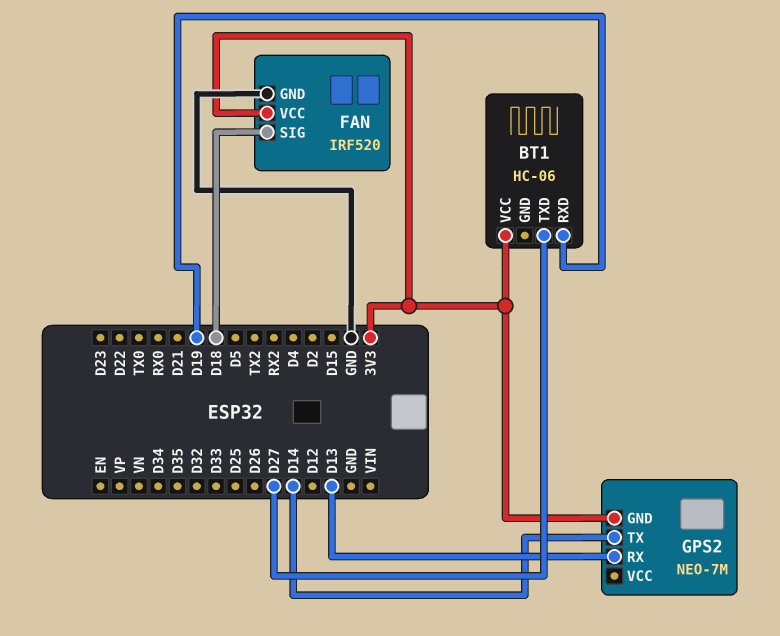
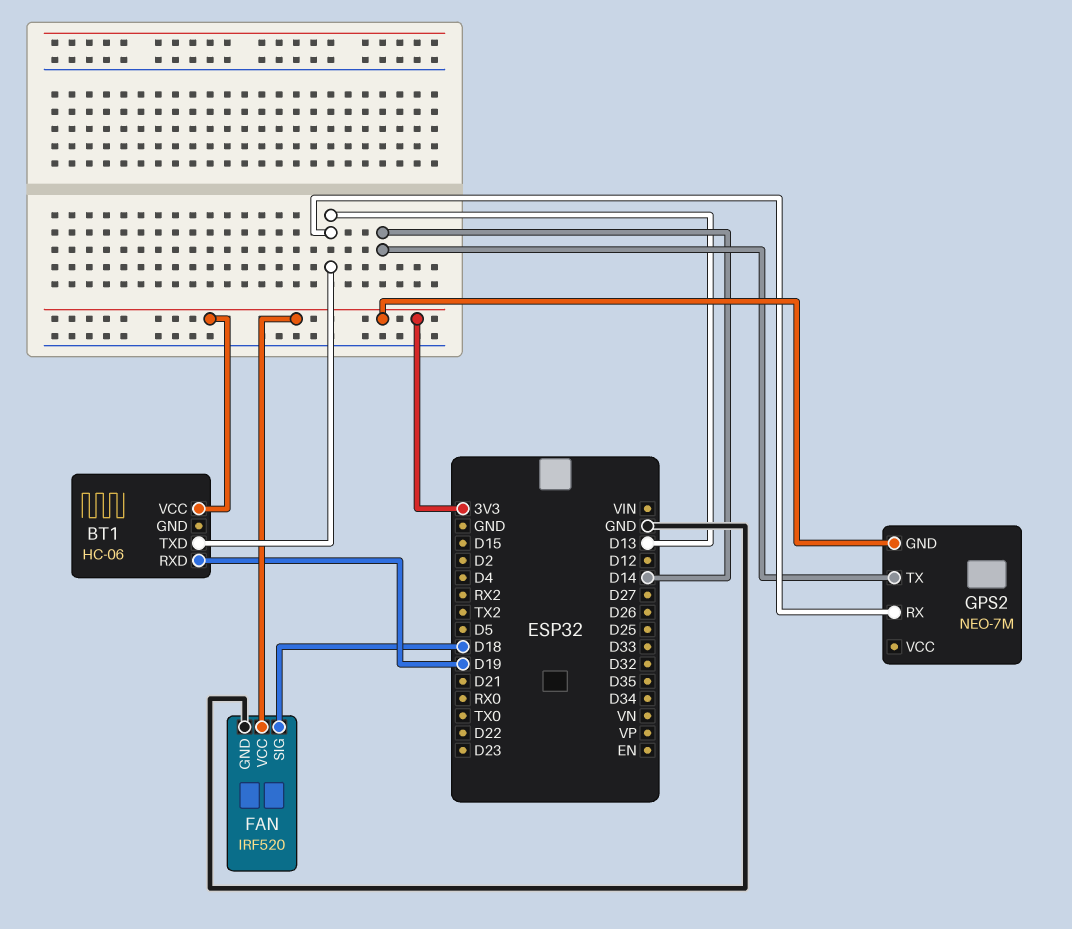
BT1 pin TXD: D27 -> D13

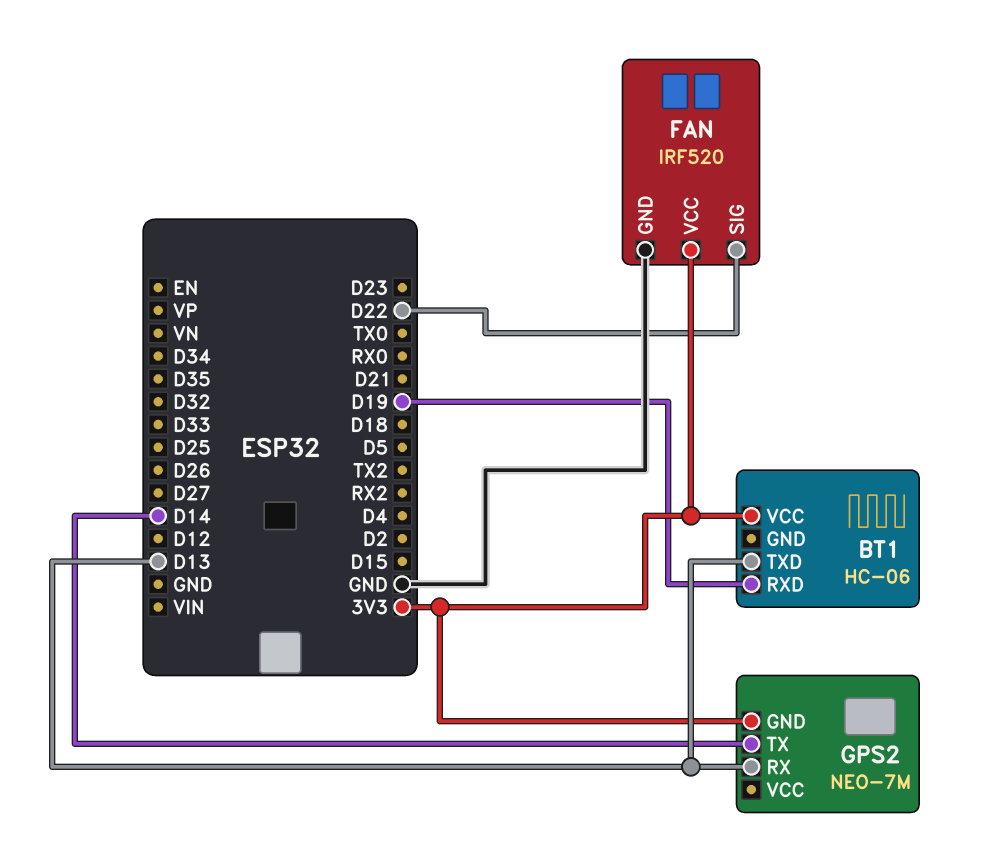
FAN pin SIG: D18 -> D22

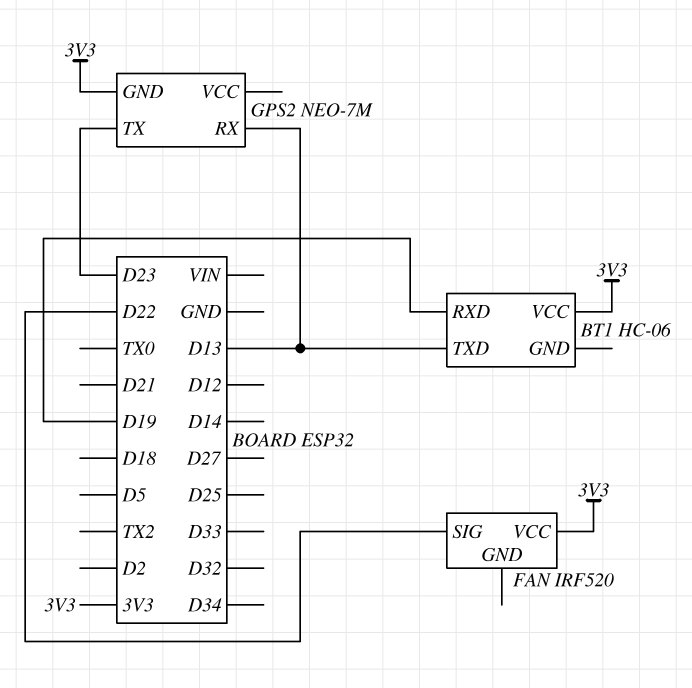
FAN pin GND: GND -> none
GPS2 pin TX: D14 -> D23

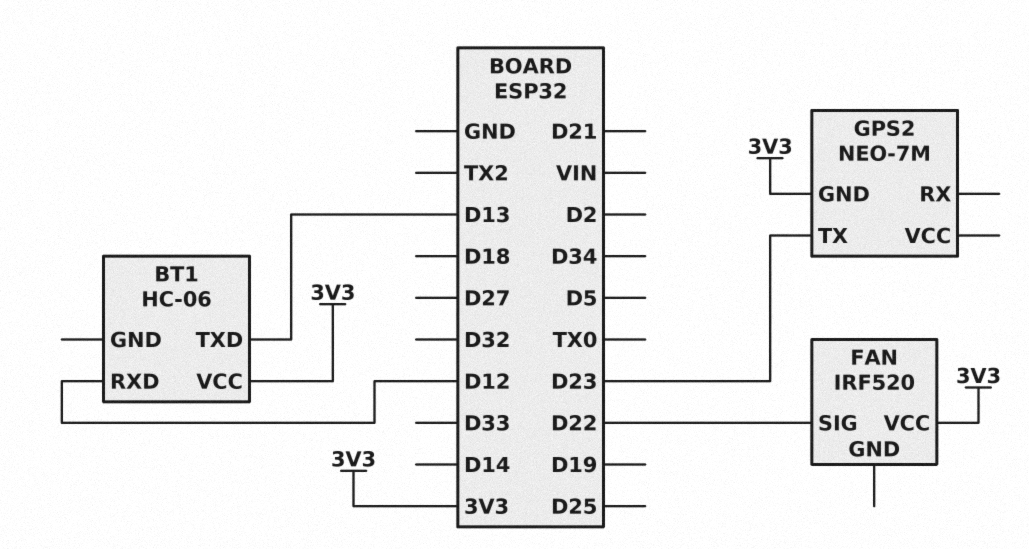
BT1 pin RXD: D19 -> D12
GPS2 pin RX: D13 -> none

